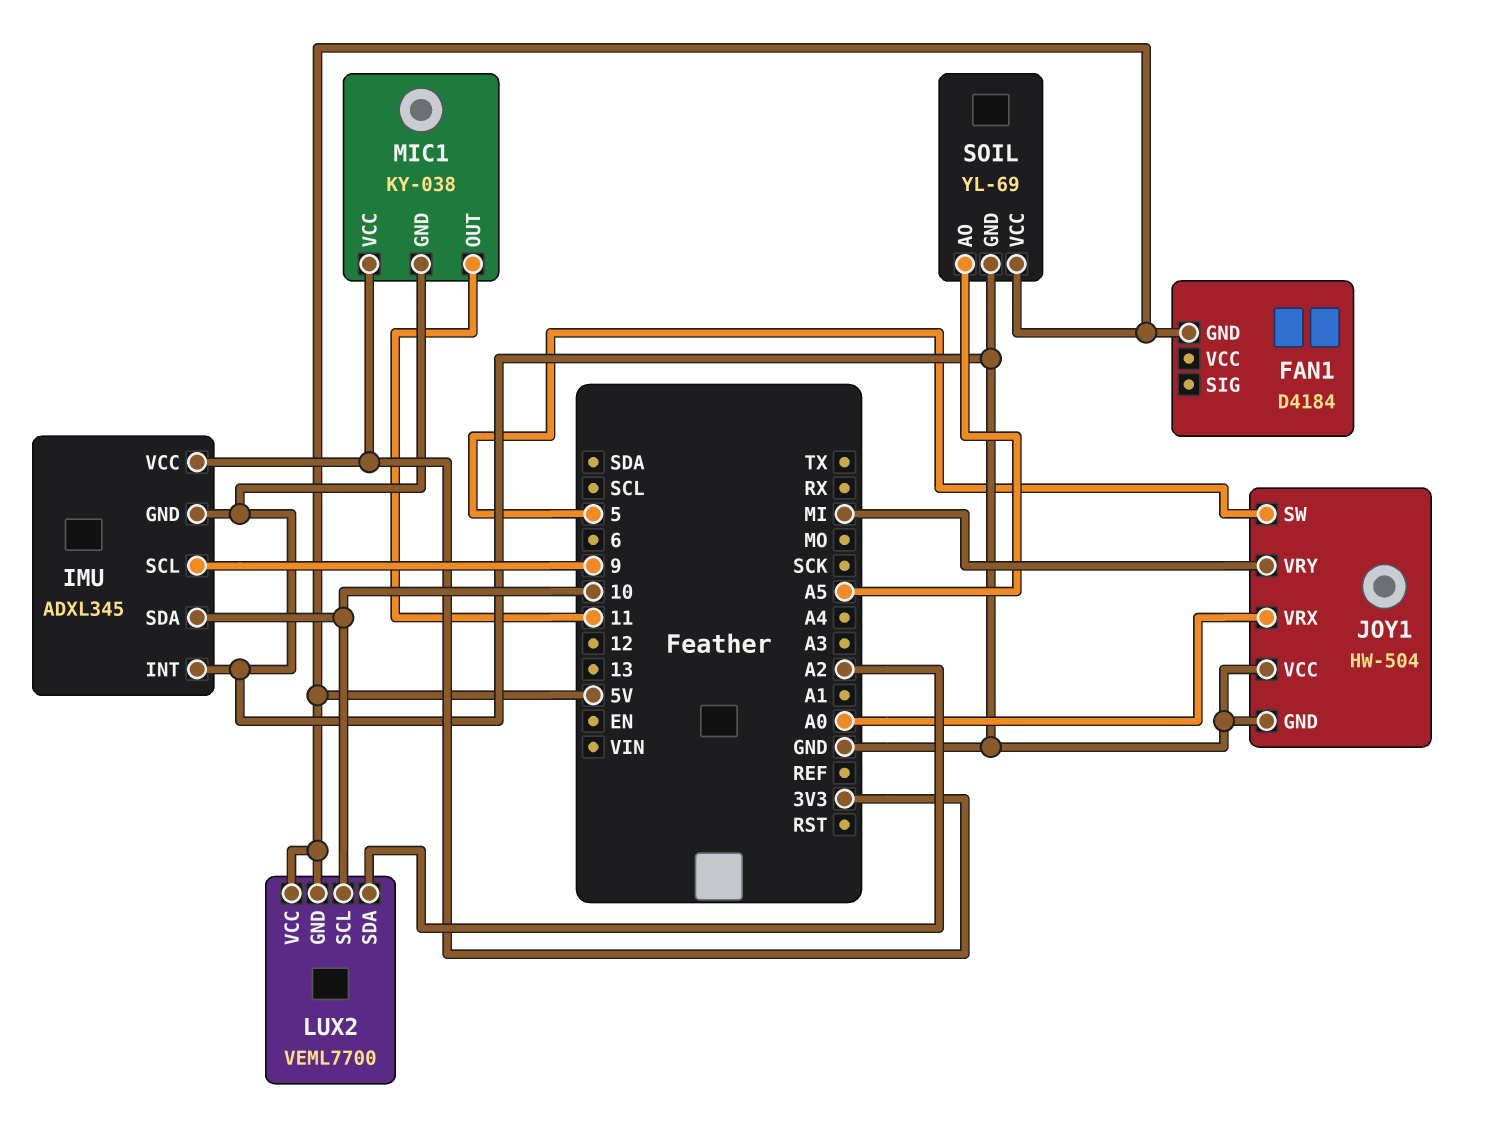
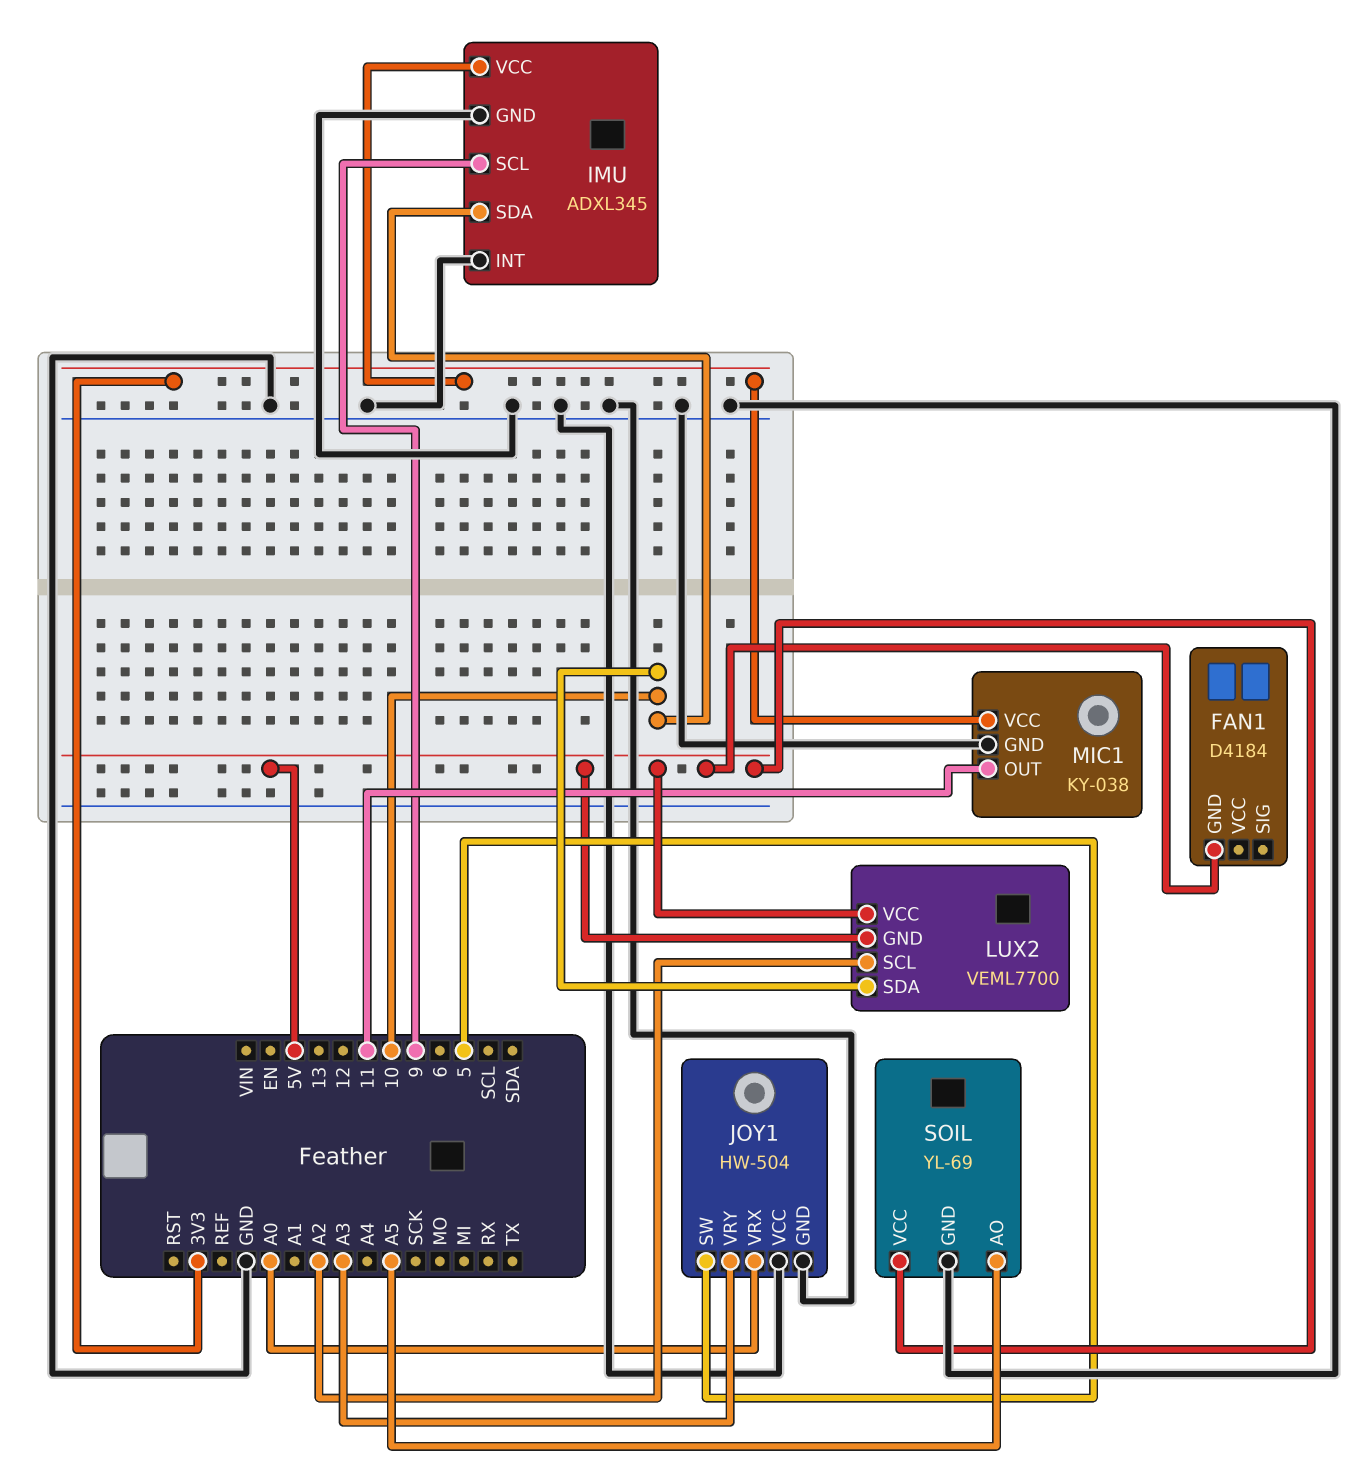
JOY1 pin VRY: MI -> A3
LUX2 pin SCL: 10 -> A2
LUX2 pin SDA: A2 -> 10

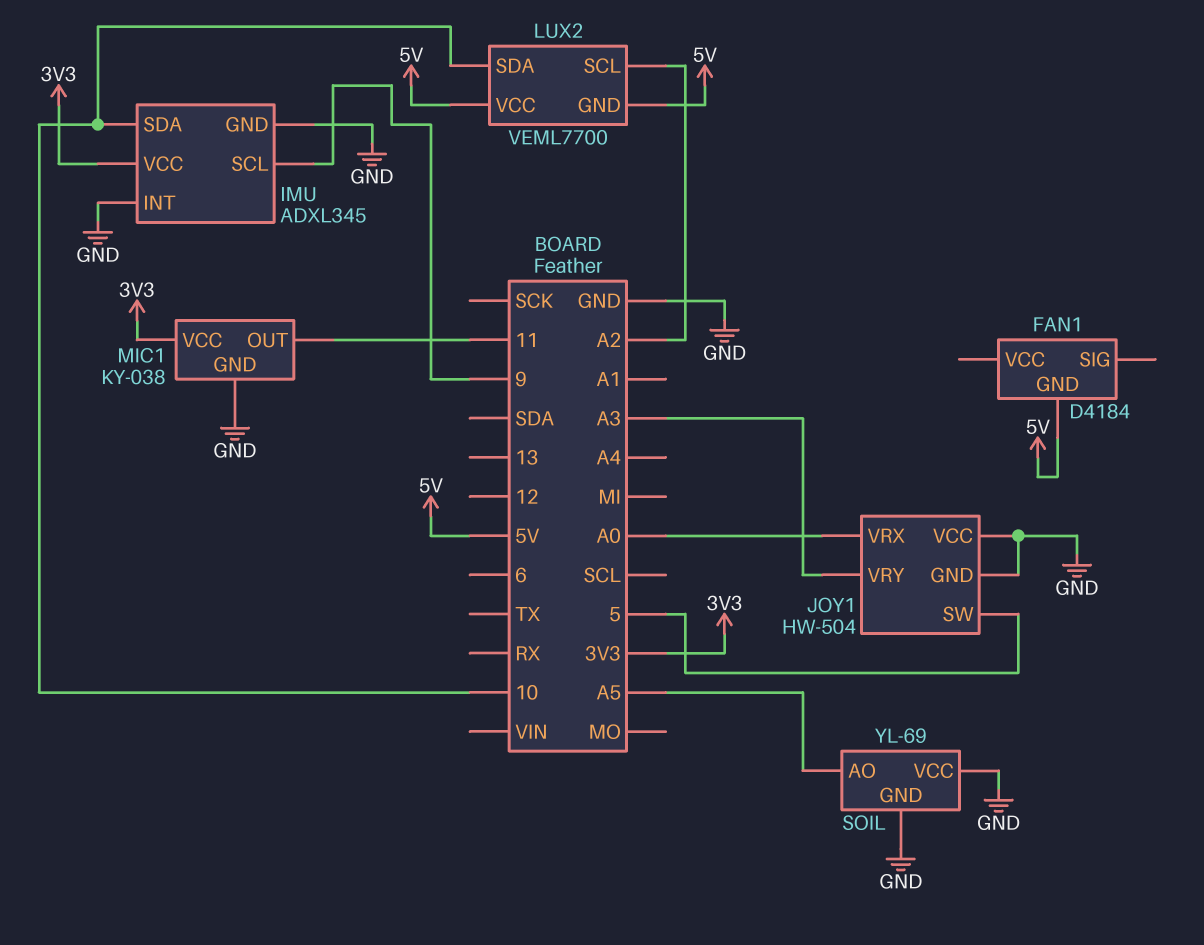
SOIL pin VCC: 5V -> GND

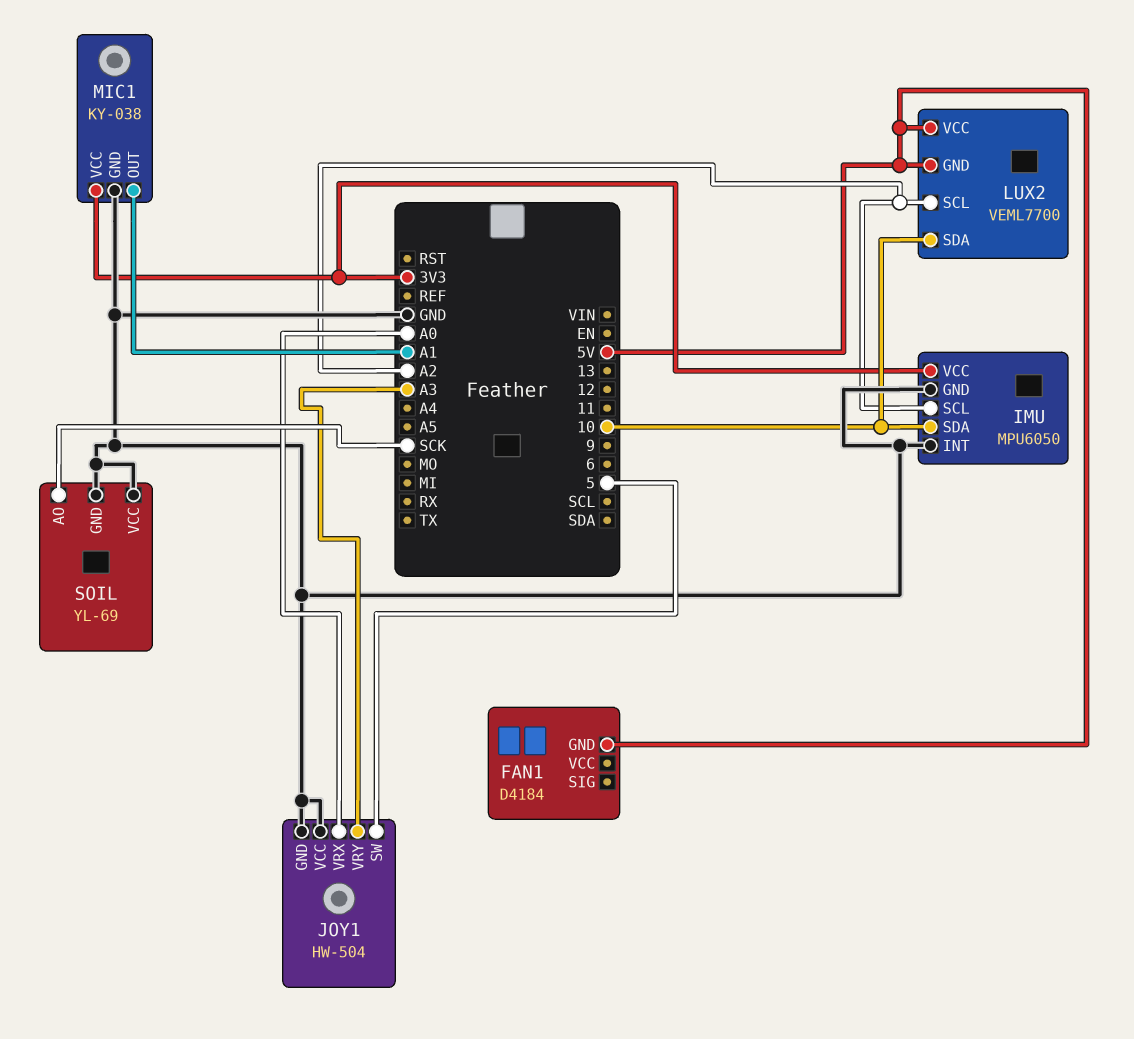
IMU: ADXL345 -> MPU6050
IMU pin SCL: 9 -> A2
MIC1 pin OUT: 11 -> A1
SOIL pin AO: A5 -> SCK

